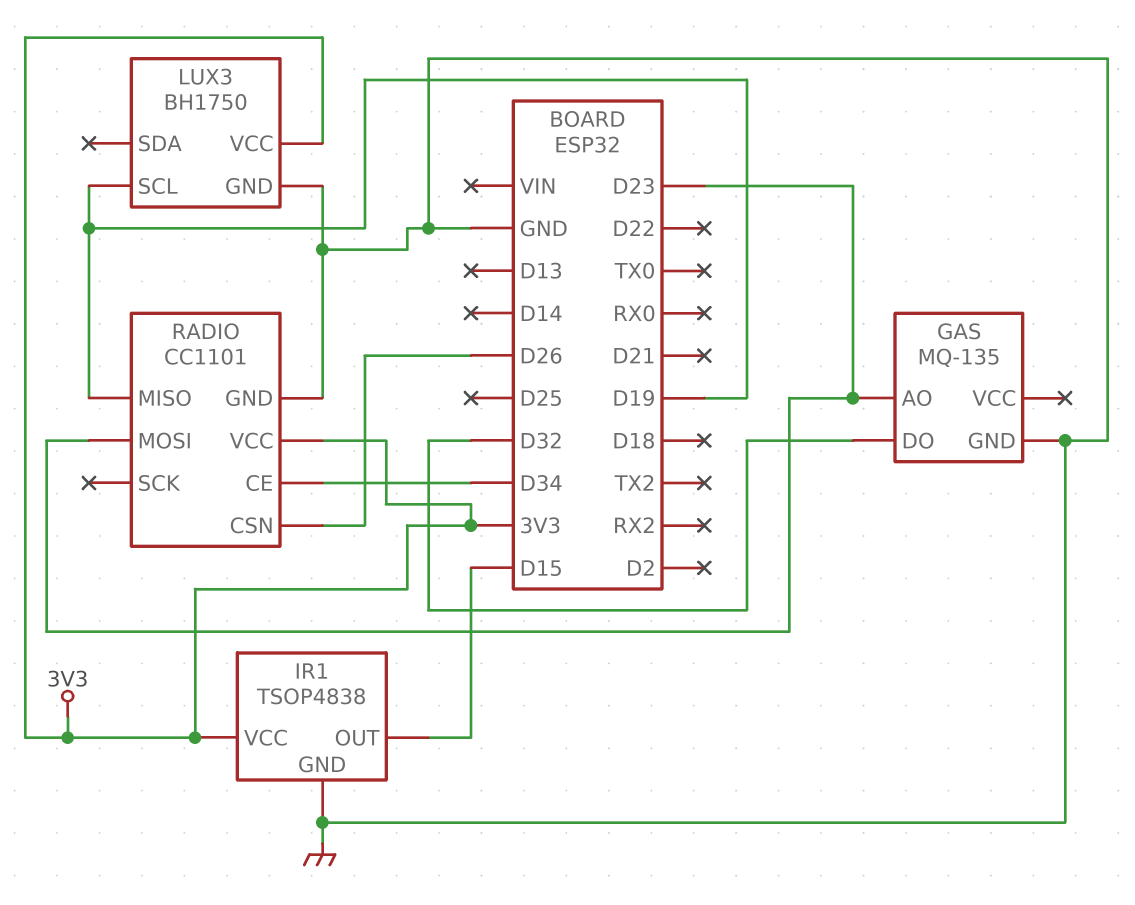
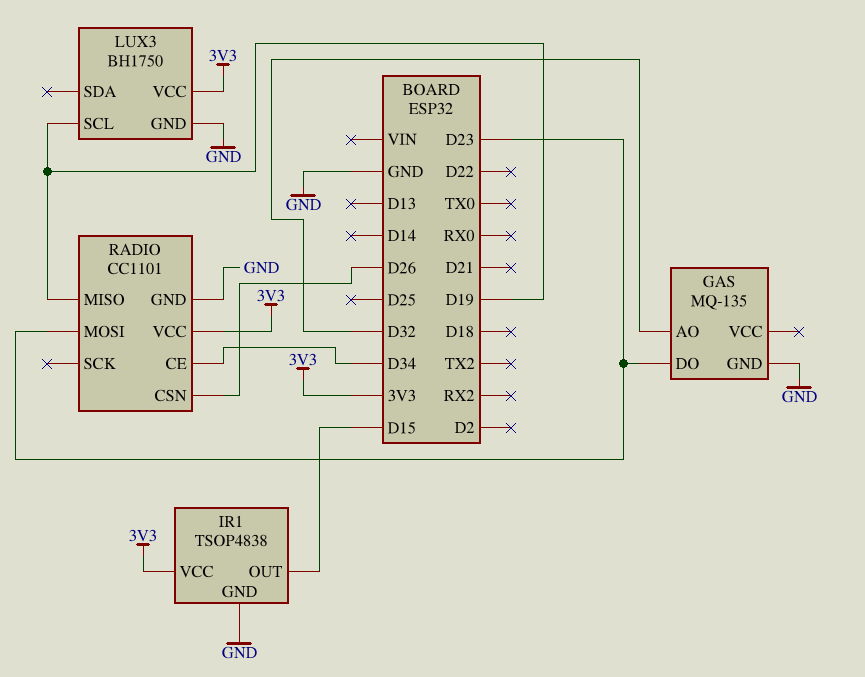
GAS pin AO: D23 -> D32
GAS pin DO: D32 -> D23

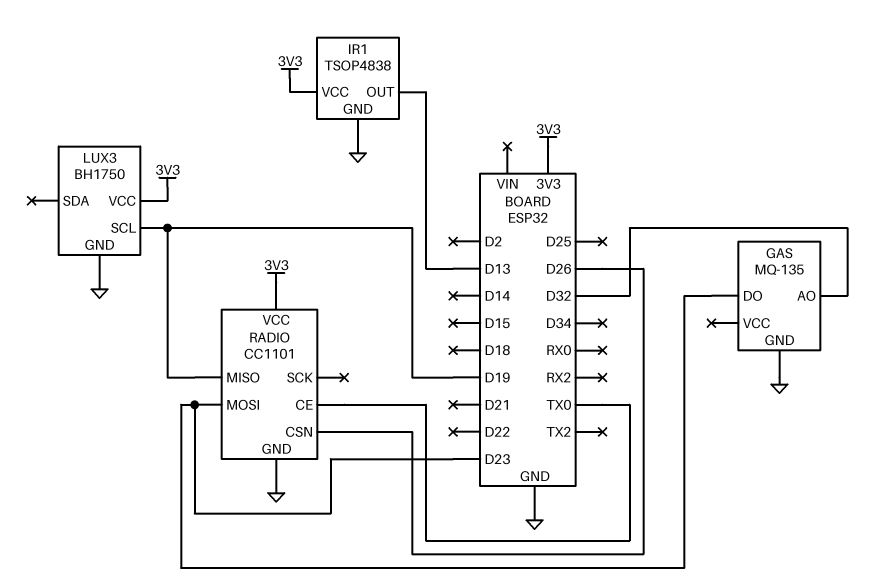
IR1 pin OUT: D15 -> D13
RADIO pin CE: D34 -> TX0

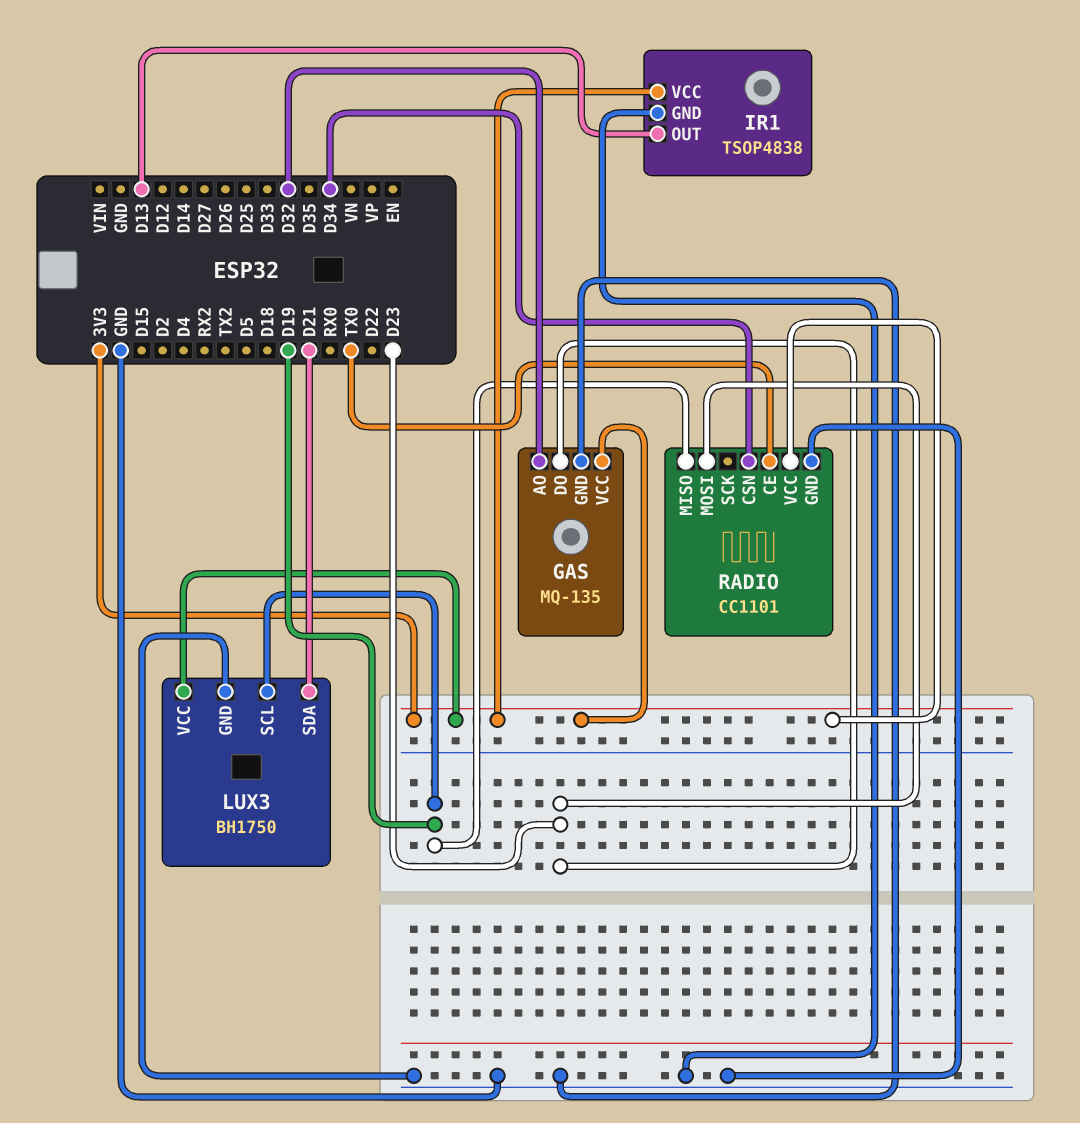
GAS pin VCC: none -> 3V3
LUX3 pin SDA: none -> D21
RADIO pin CSN: D26 -> D34

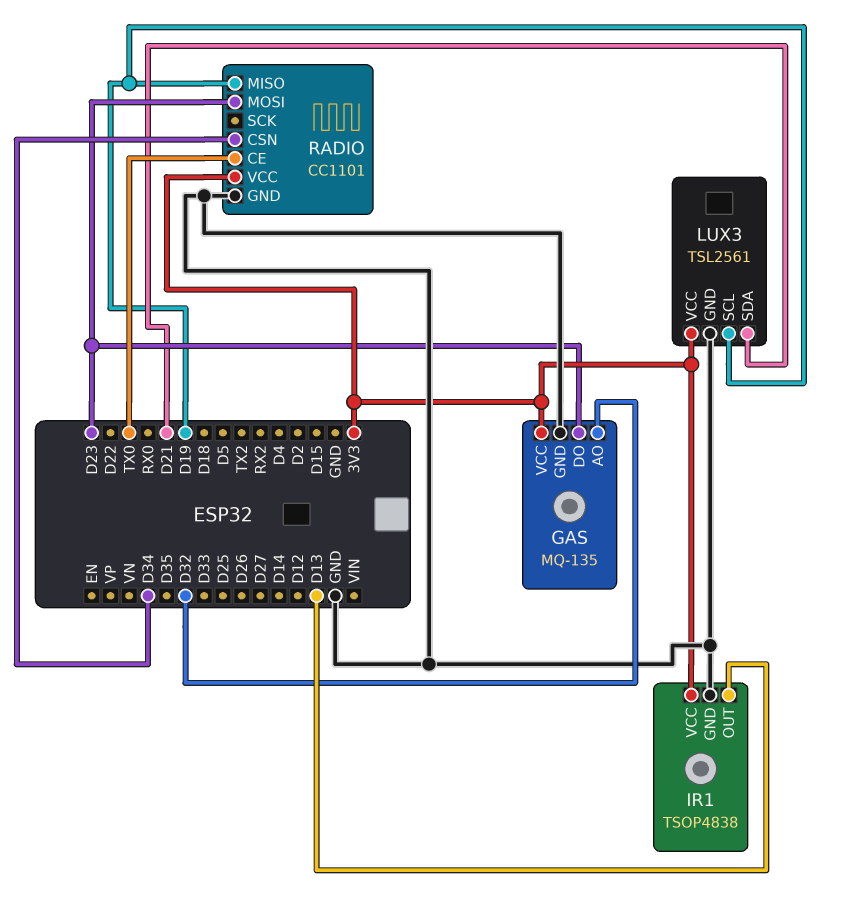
LUX3: BH1750 -> TSL2561

